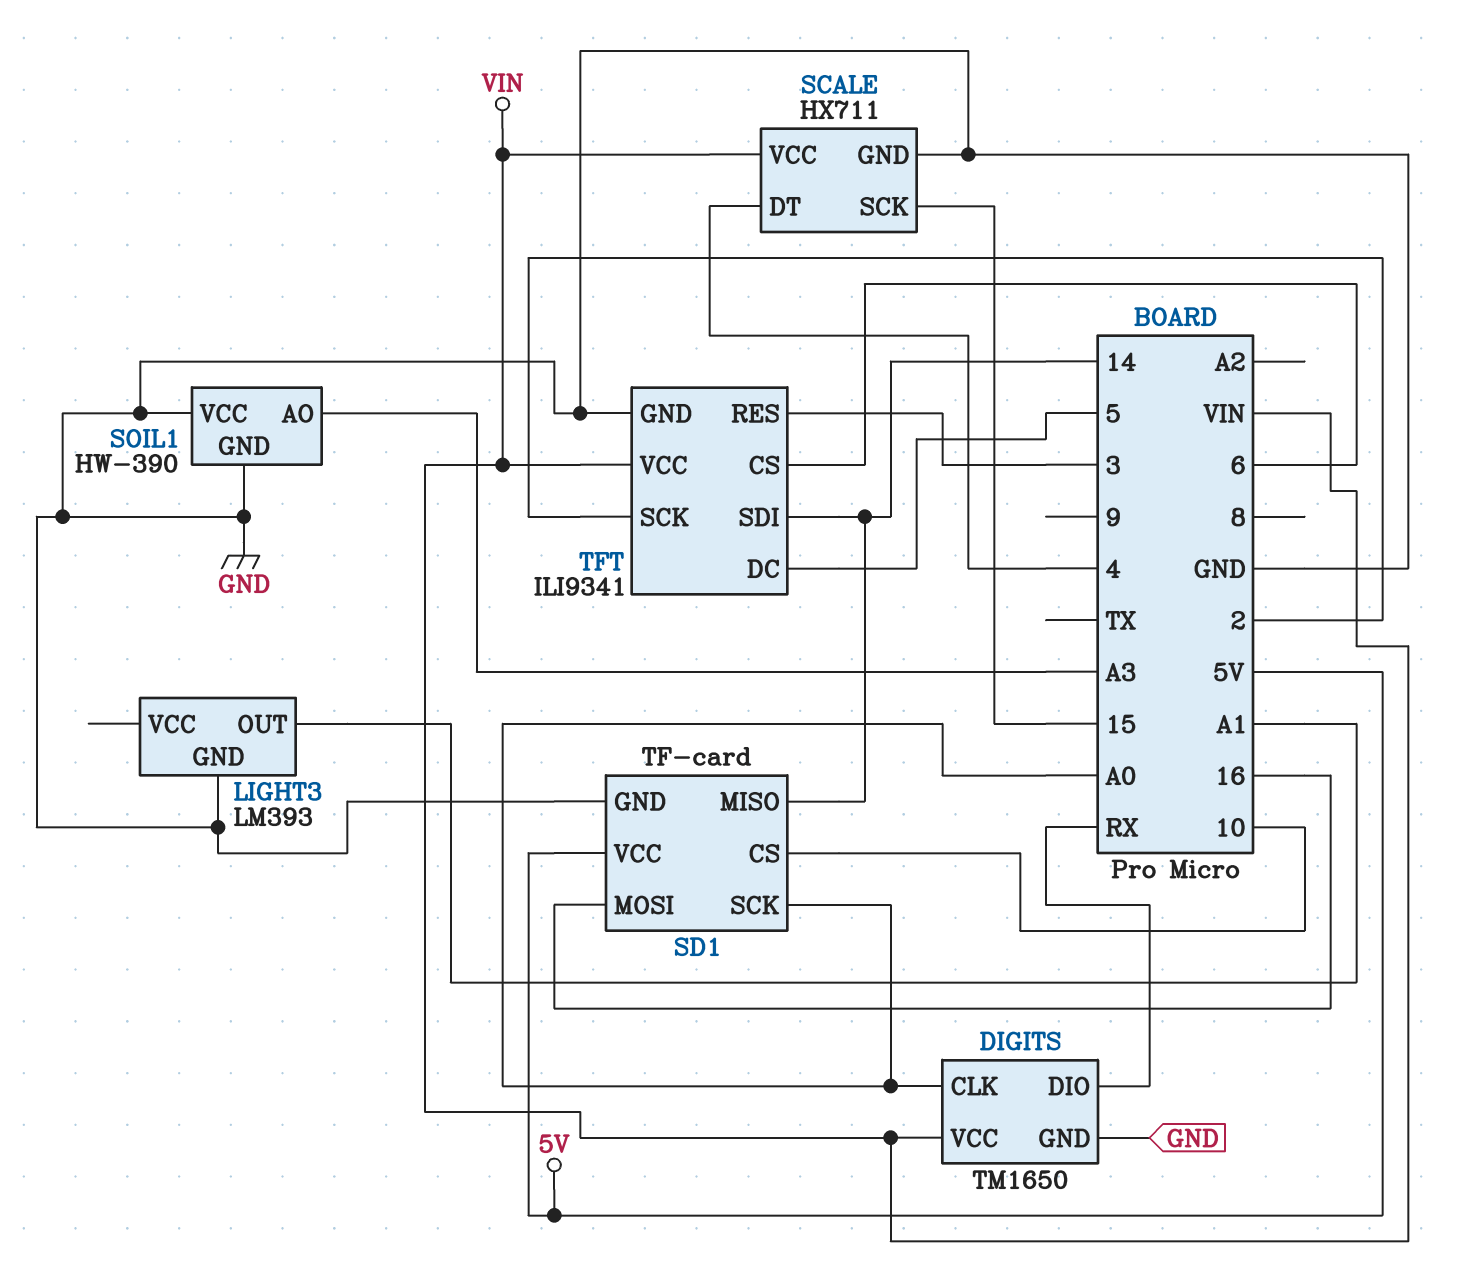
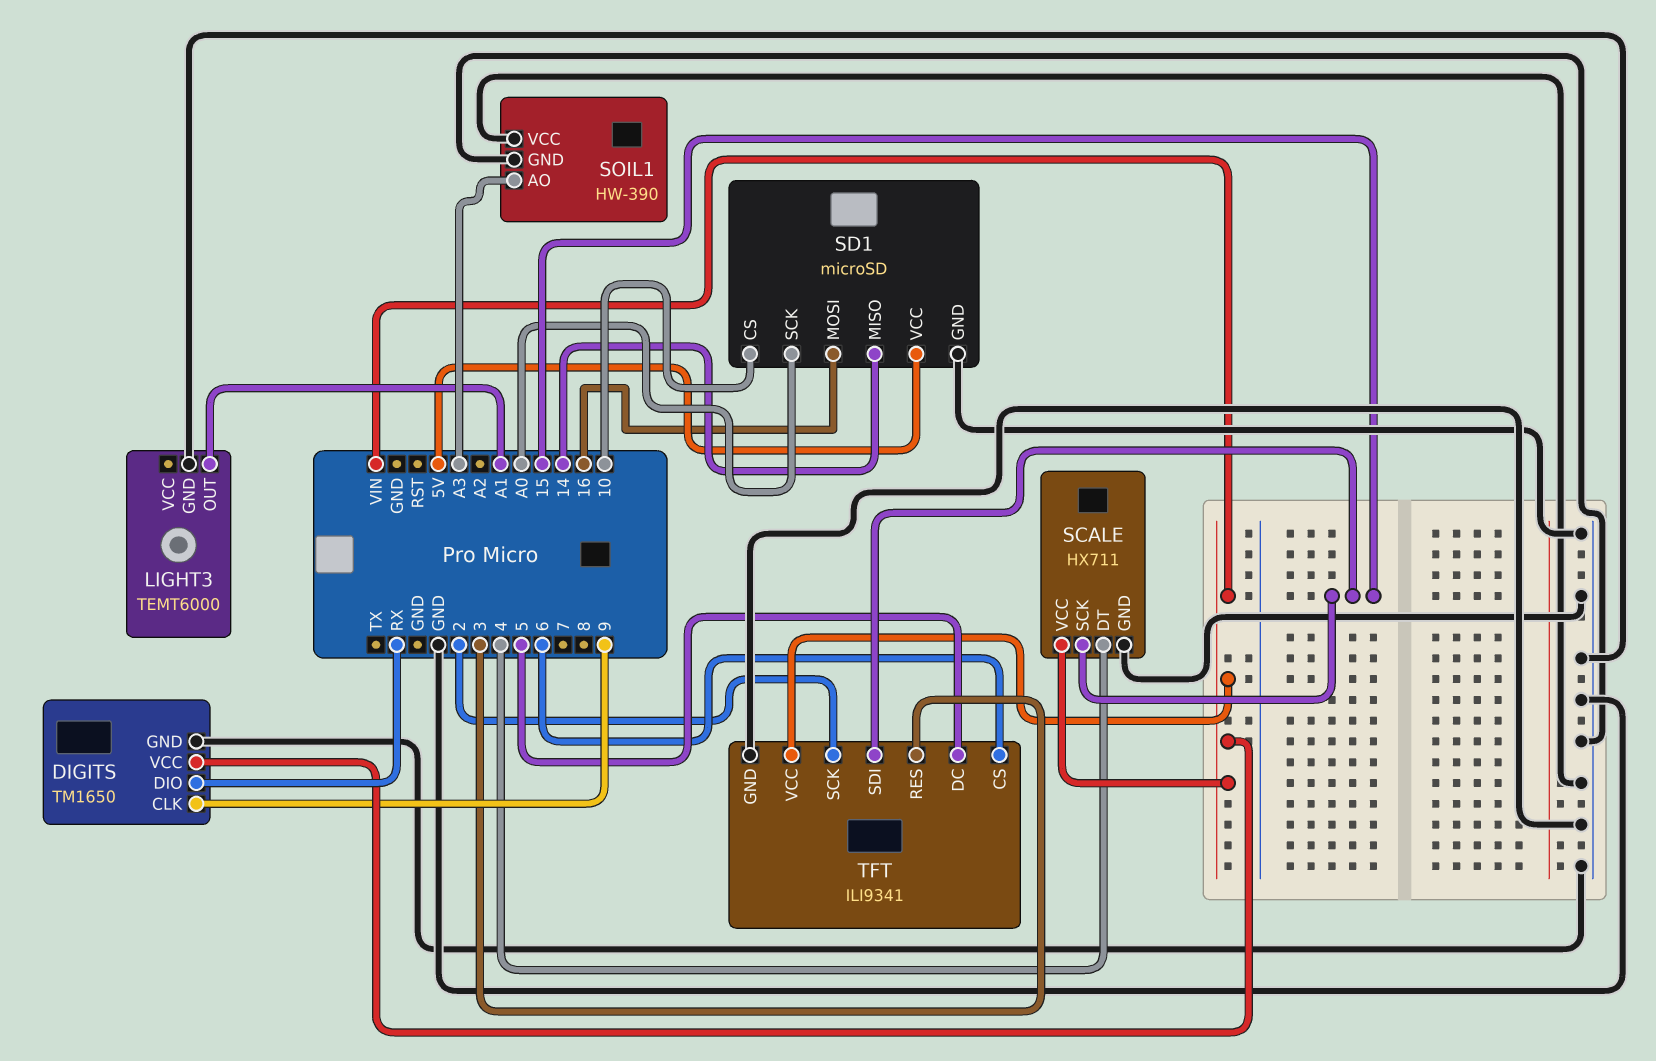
DIGITS pin CLK: A0 -> 9
LIGHT3: LM393 -> TEMT6000
SD1: TF-card -> microSD
TFT pin SDI: 14 -> 15

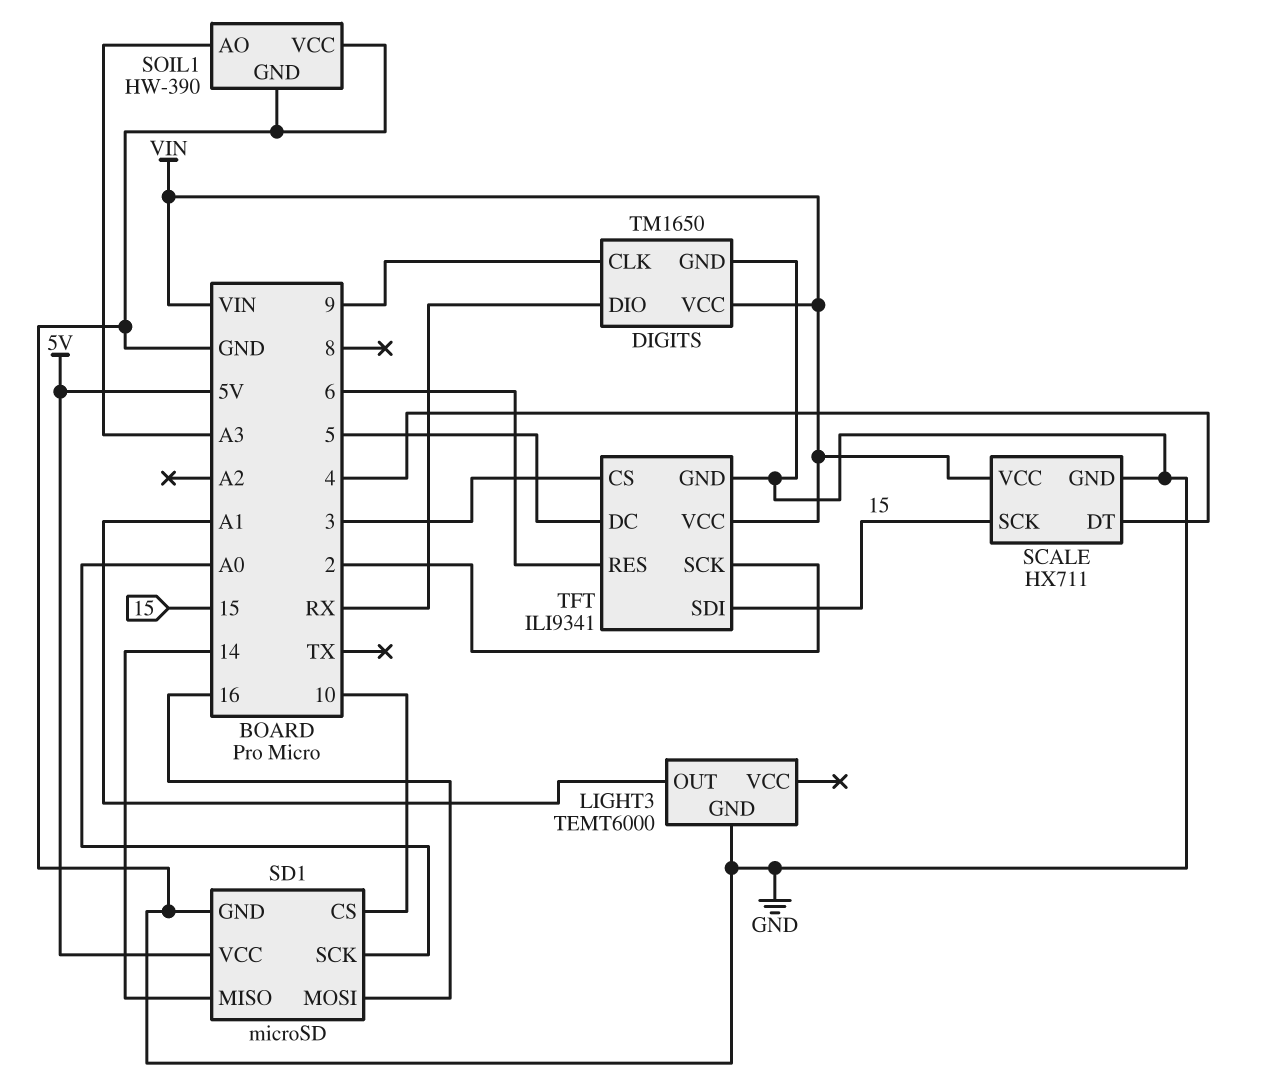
TFT pin CS: 6 -> 3
TFT pin RES: 3 -> 6

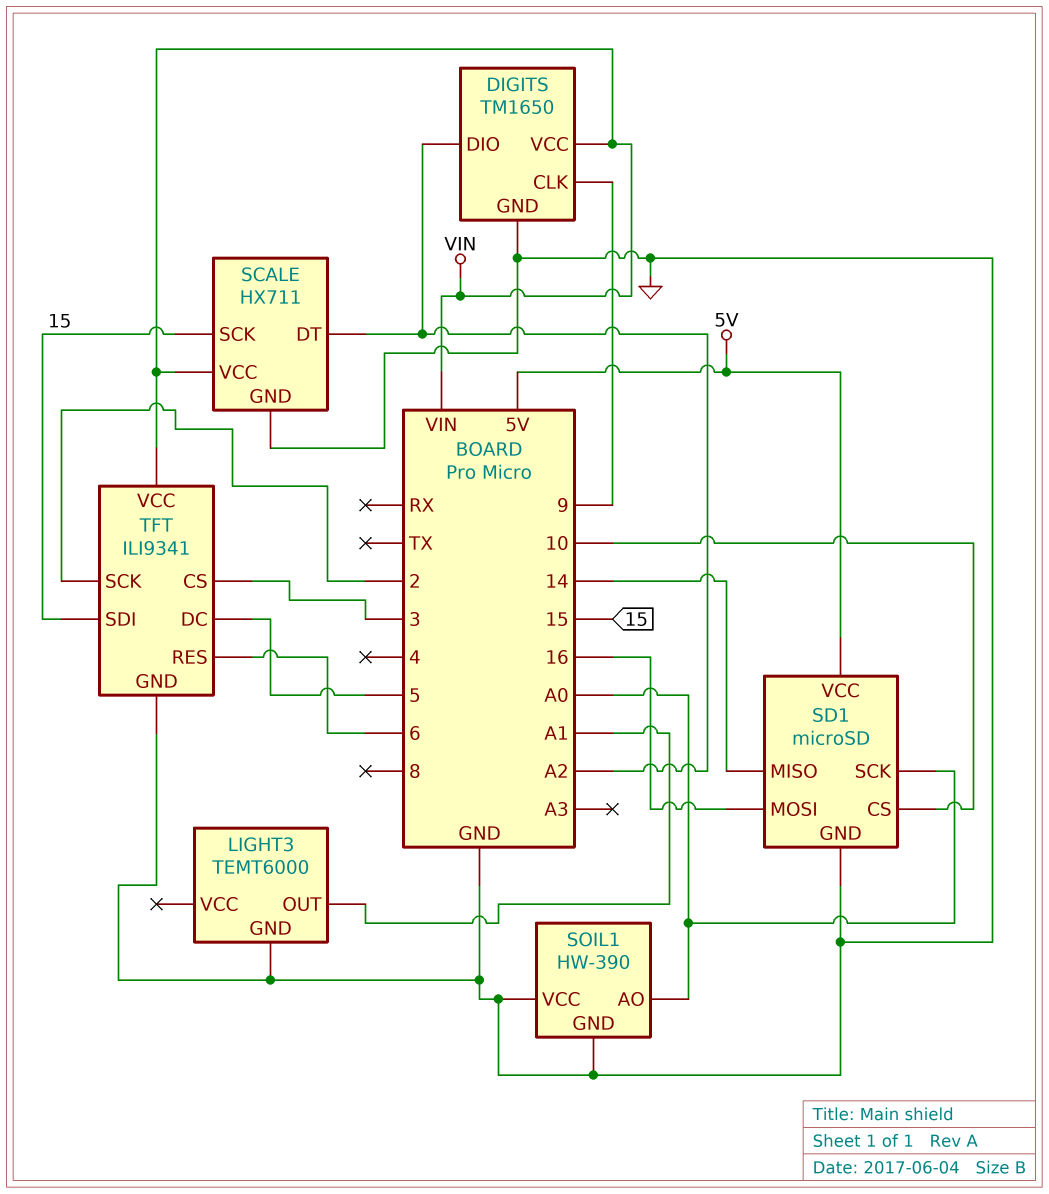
DIGITS pin DIO: RX -> A2
SCALE pin DT: 4 -> A2
SOIL1 pin AO: A3 -> A0

